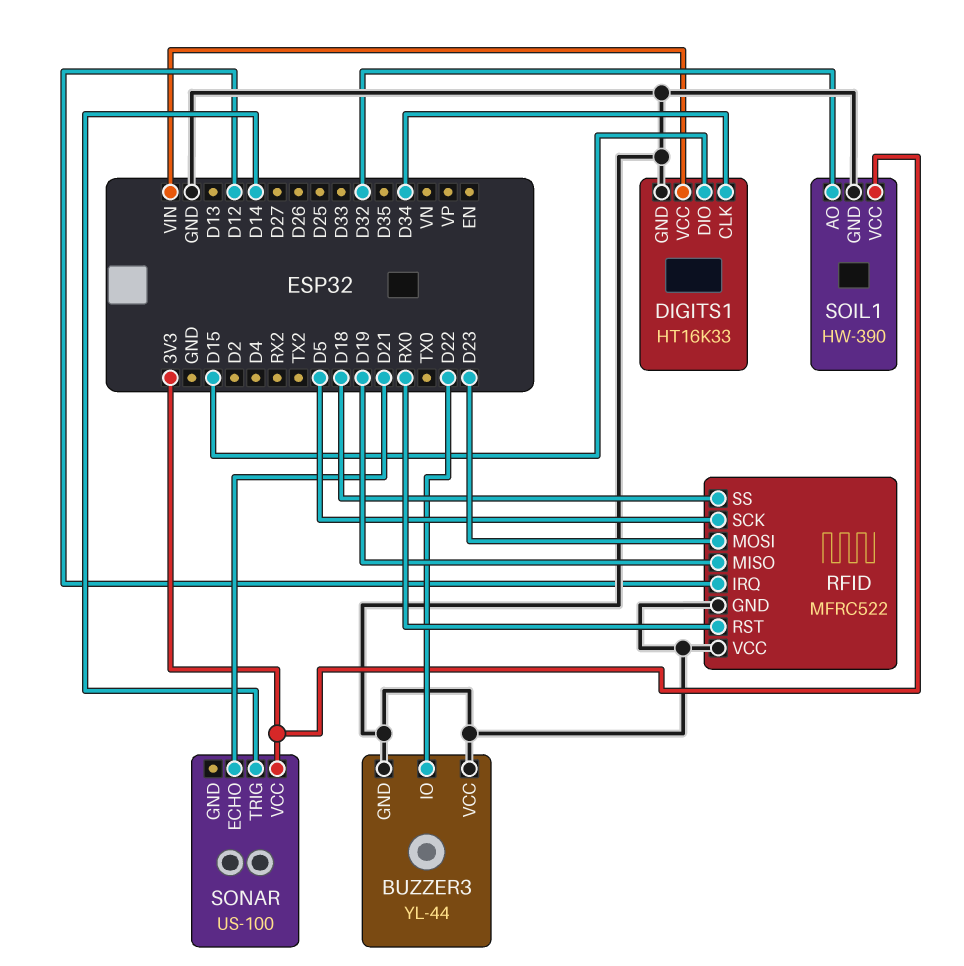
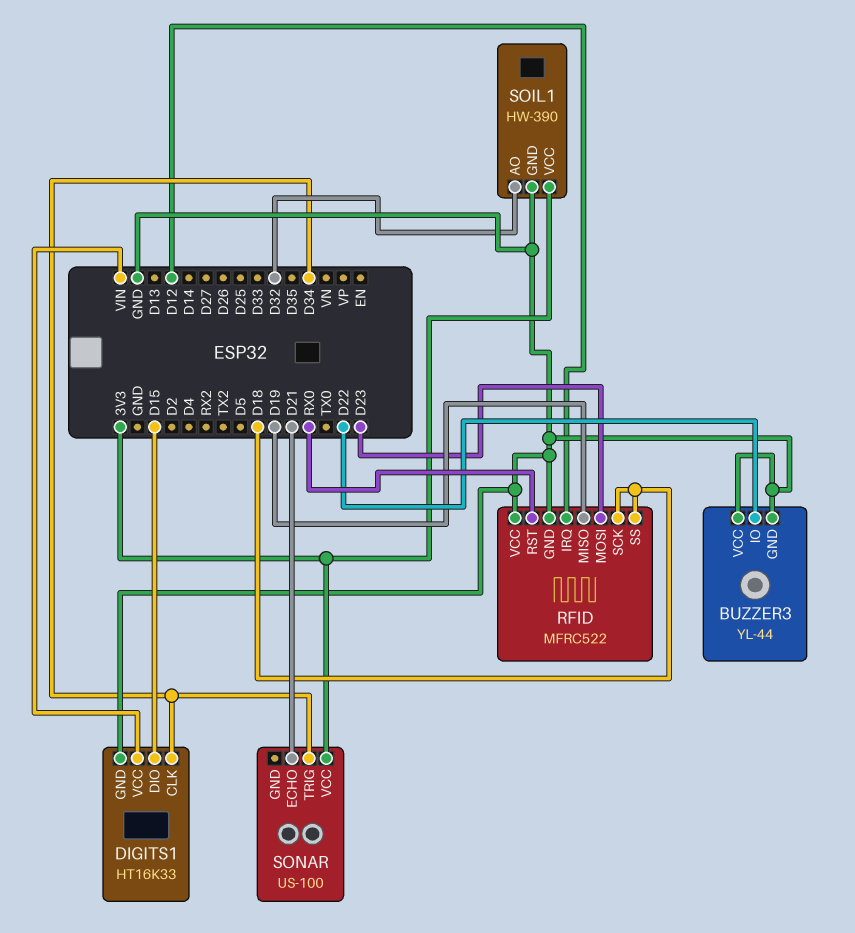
RFID pin SCK: D5 -> D18
SONAR pin TRIG: D14 -> D34

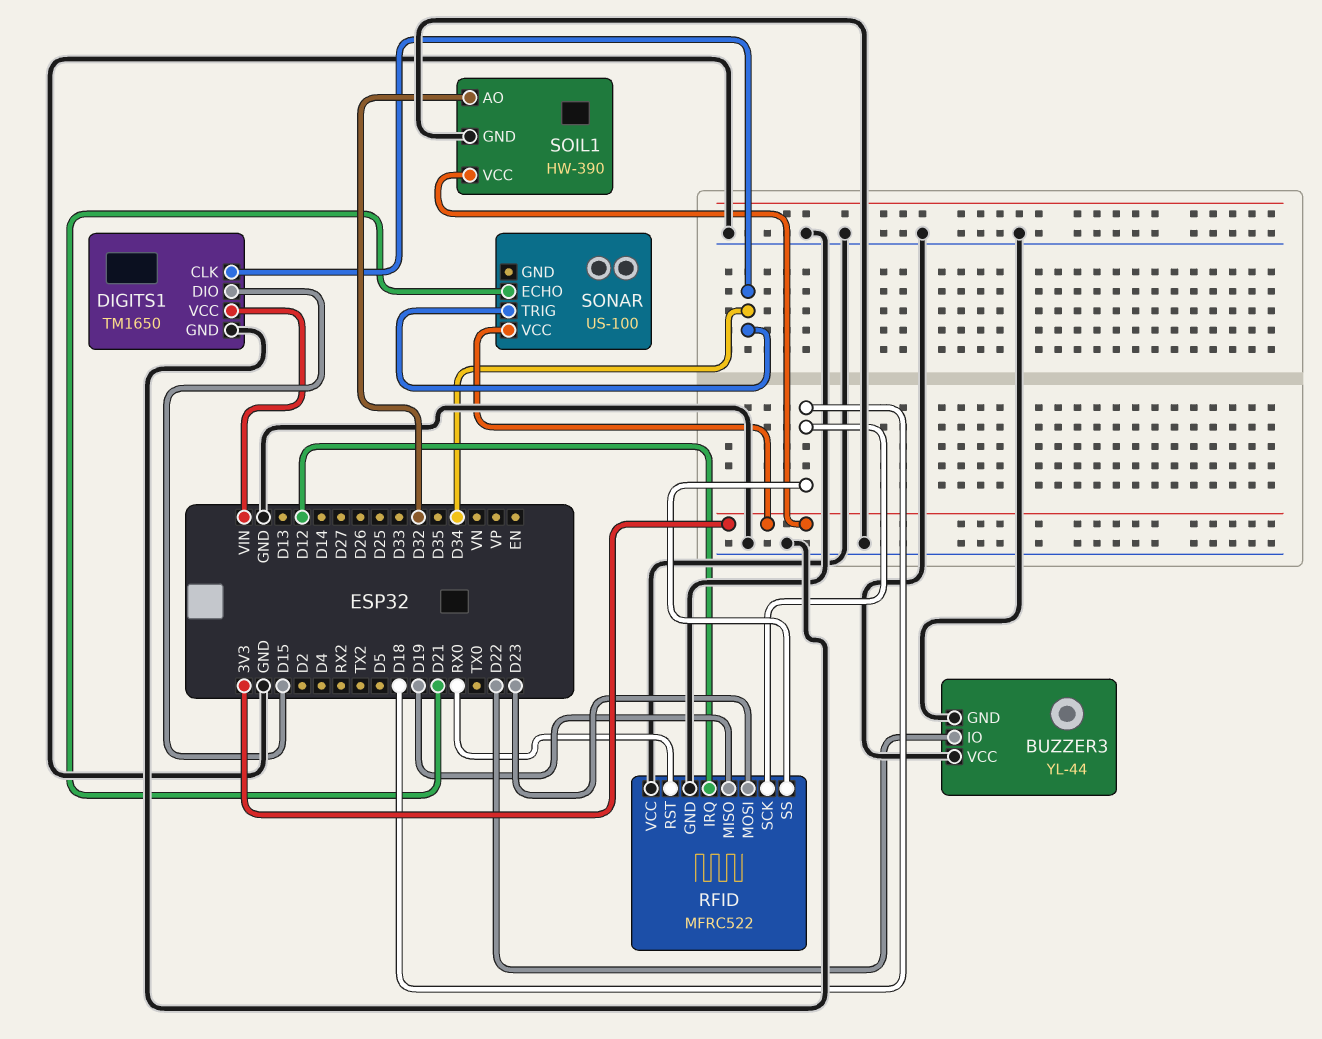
DIGITS1: HT16K33 -> TM1650

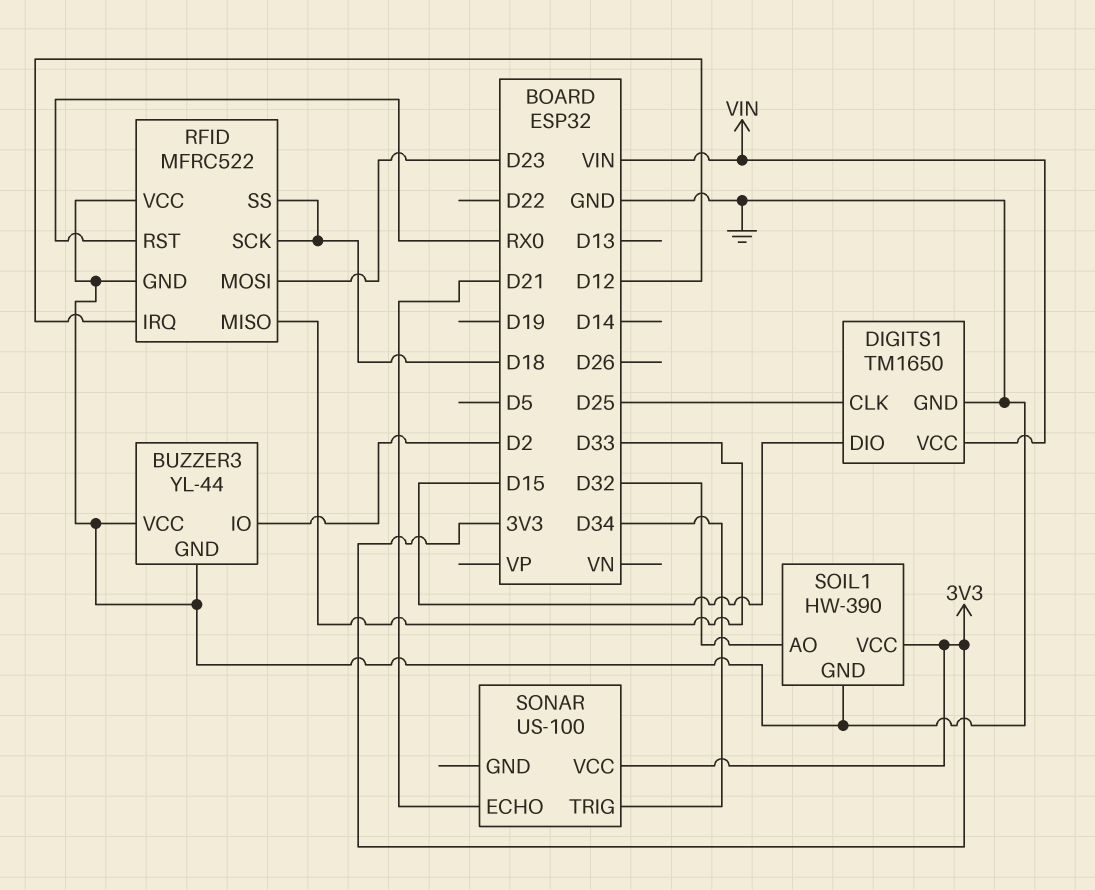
BUZZER3 pin IO: D22 -> D2
DIGITS1 pin CLK: D34 -> D25
RFID pin MISO: D19 -> D33

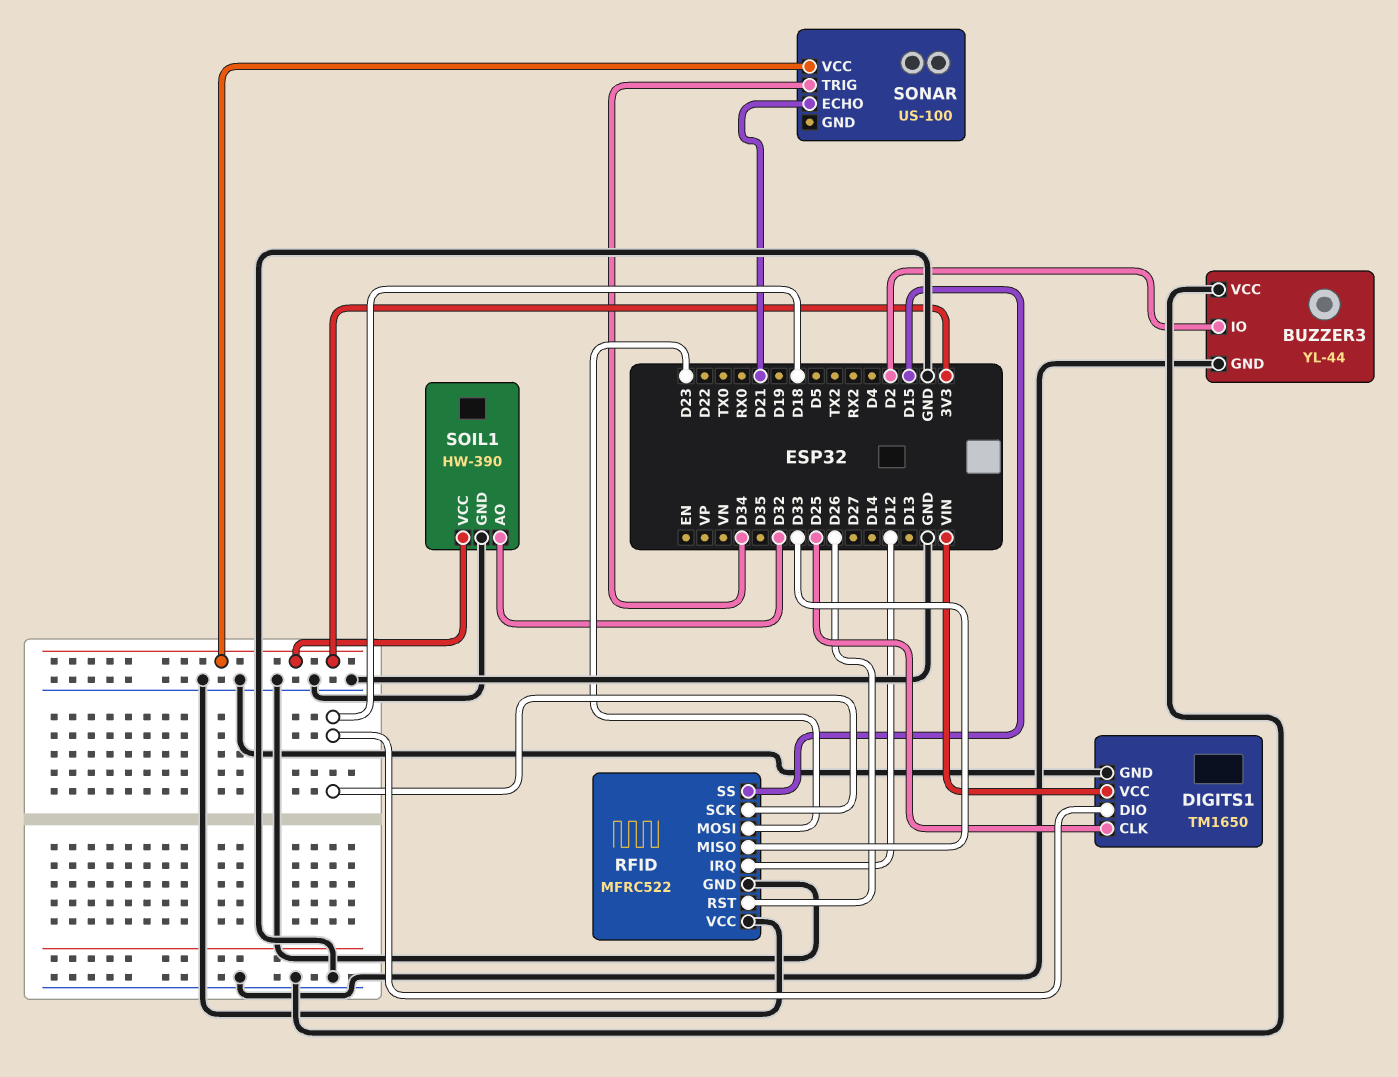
DIGITS1 pin DIO: D15 -> D18
RFID pin RST: RX0 -> D26
RFID pin SS: D18 -> D15

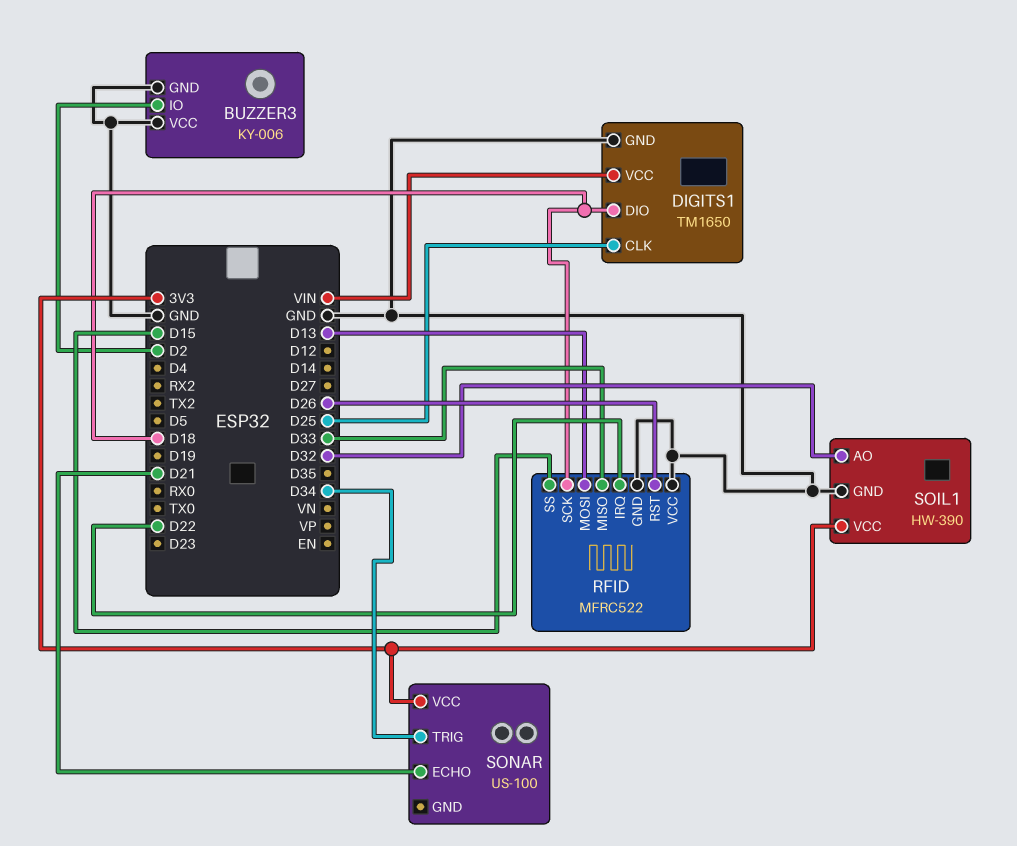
BUZZER3: YL-44 -> KY-006
RFID pin IRQ: D12 -> D22
RFID pin MOSI: D23 -> D13

